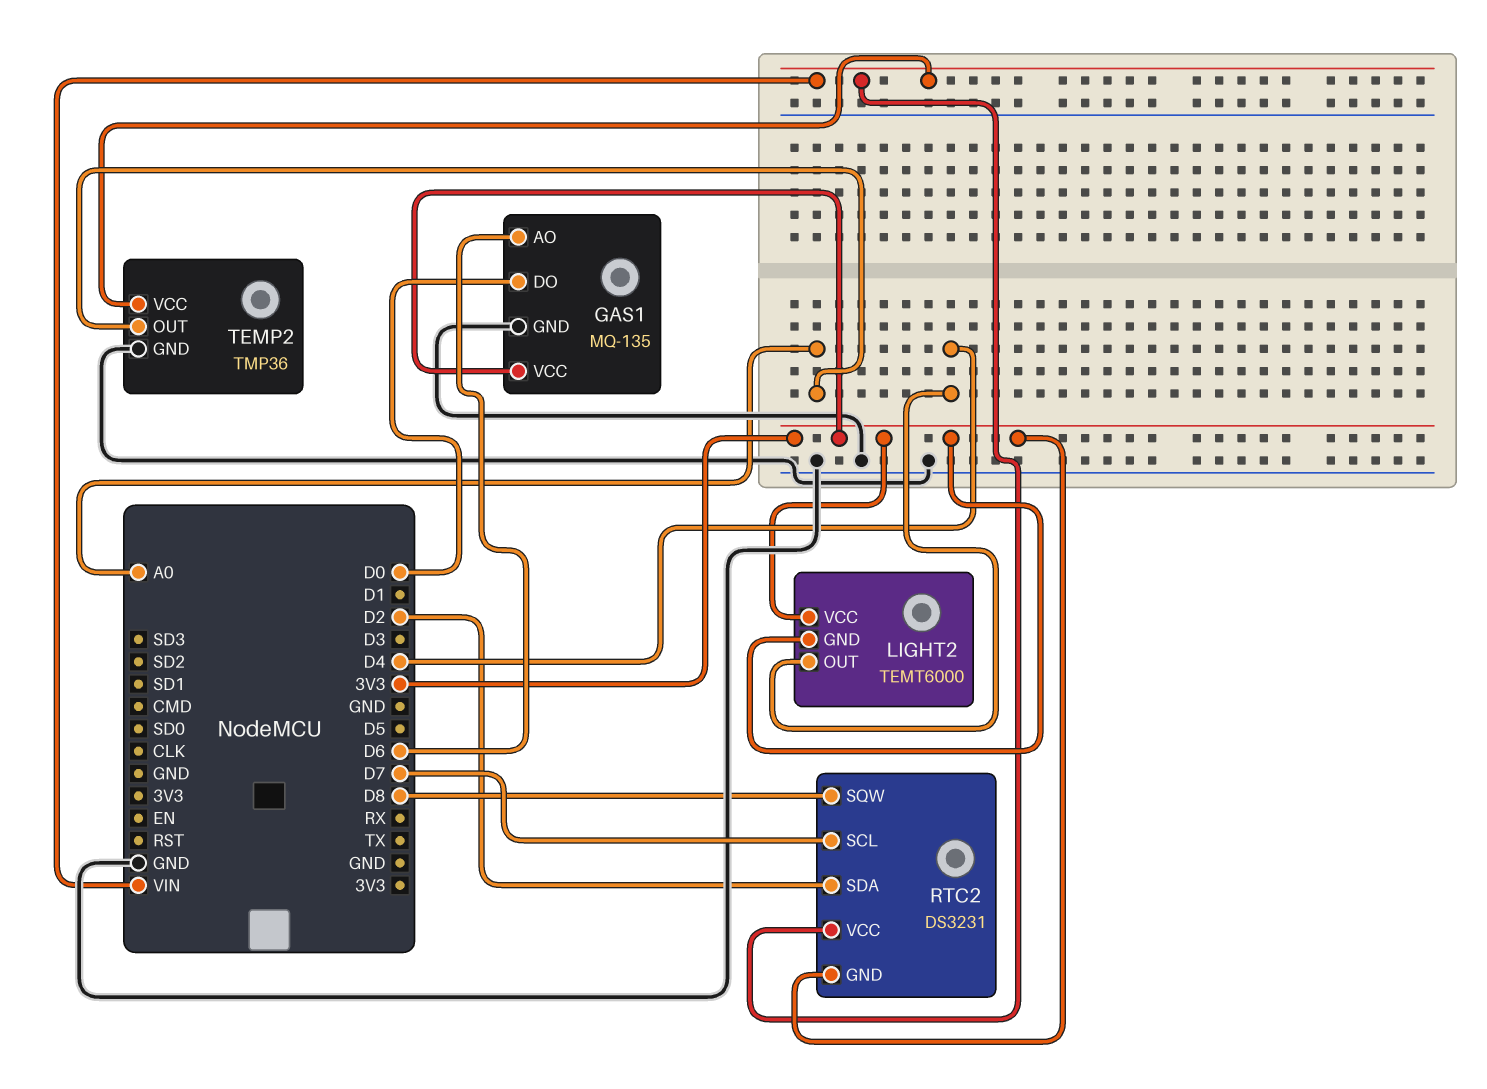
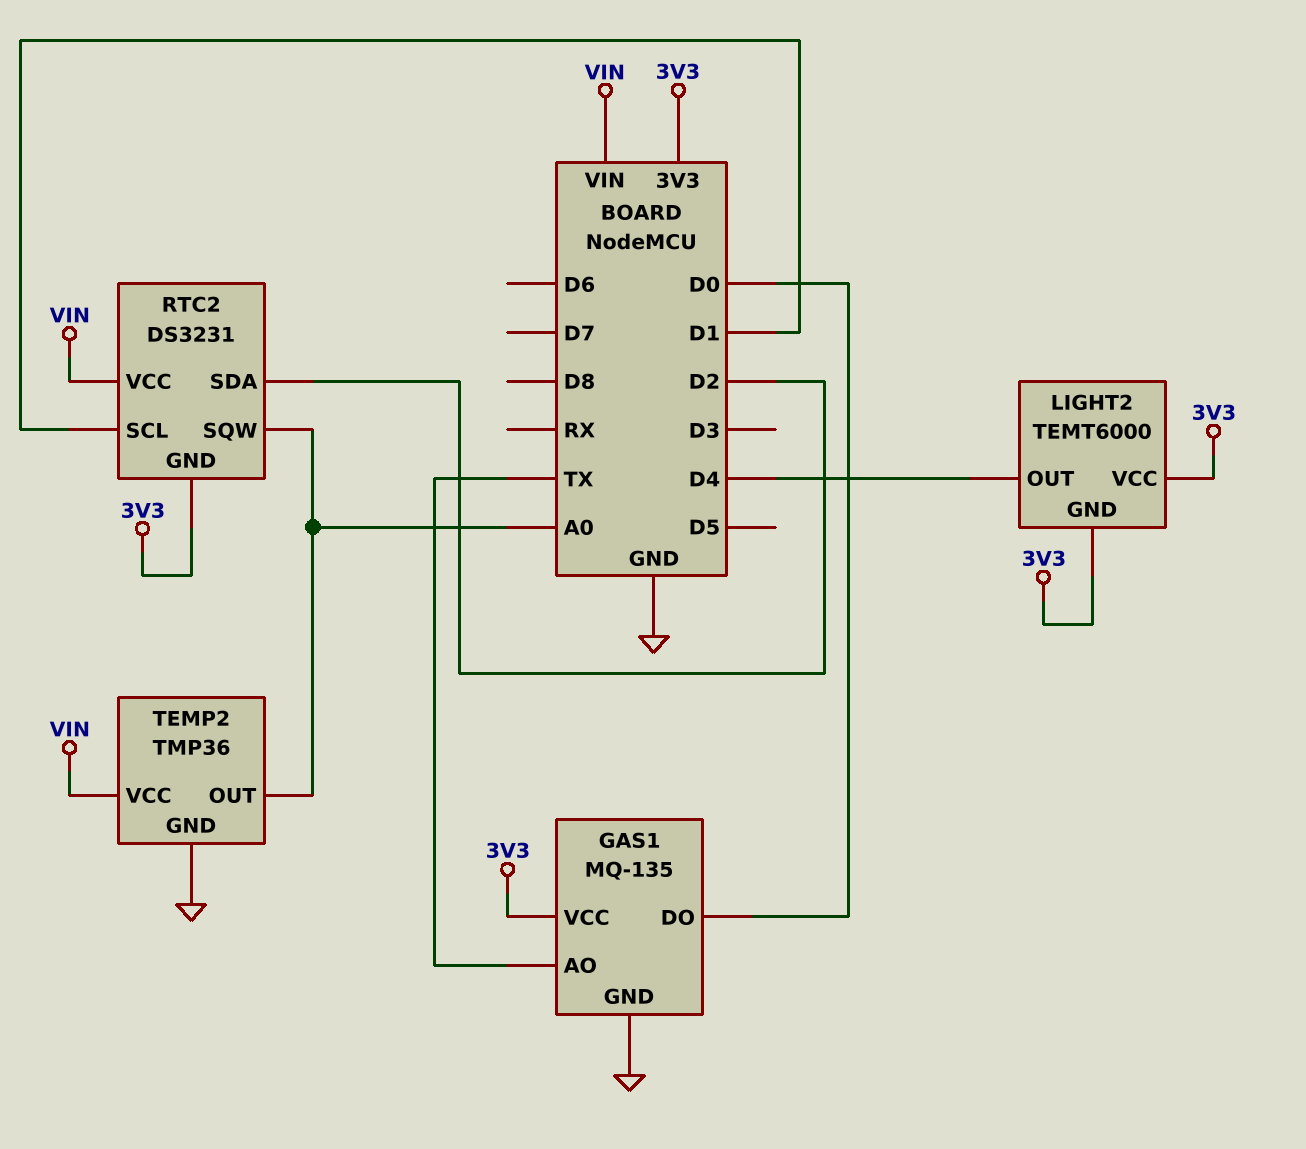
GAS1 pin AO: D6 -> TX
RTC2 pin SCL: D7 -> D1
RTC2 pin SQW: D8 -> A0

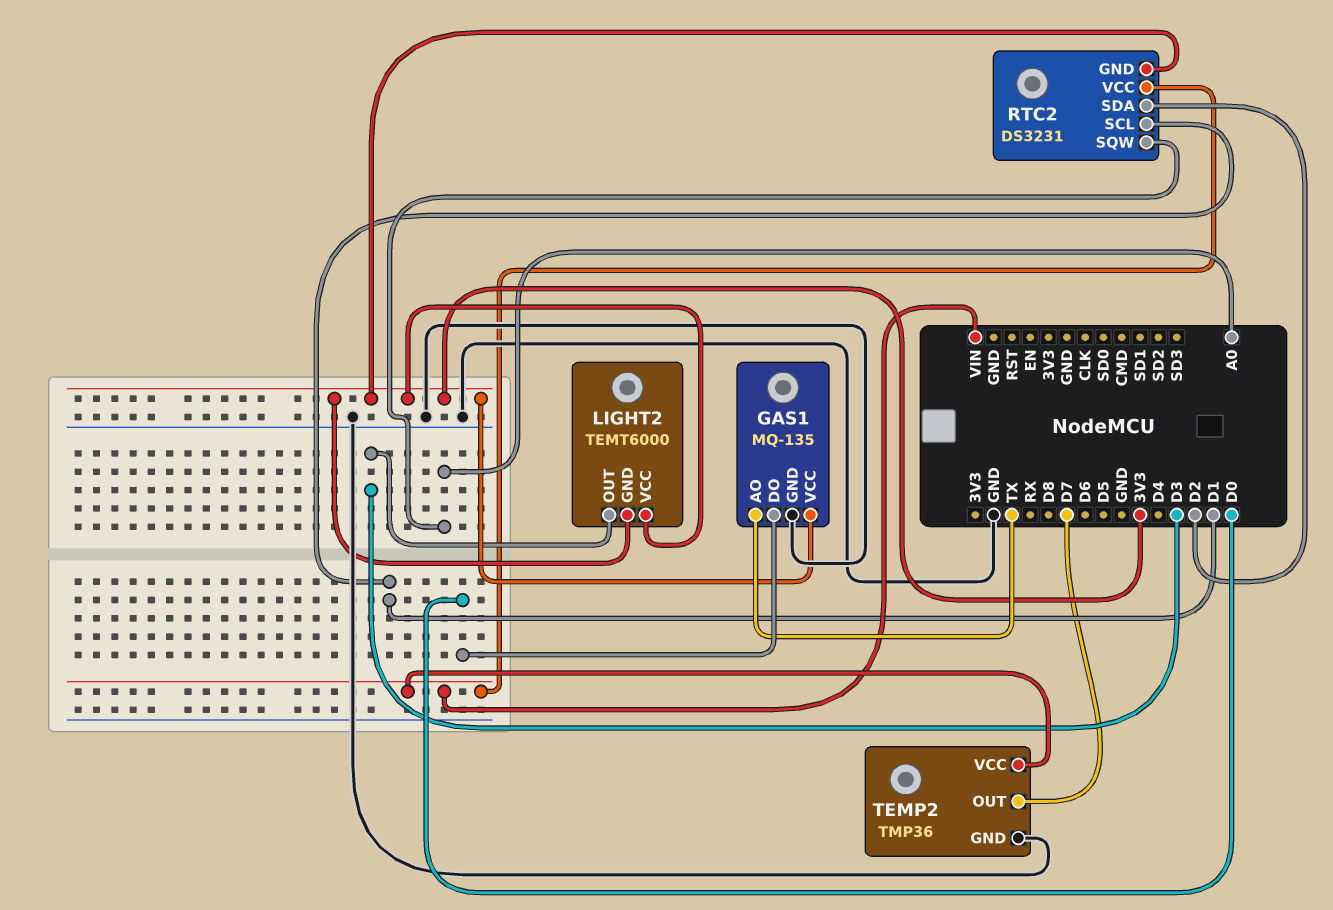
LIGHT2 pin OUT: D4 -> D3
TEMP2 pin OUT: A0 -> D7

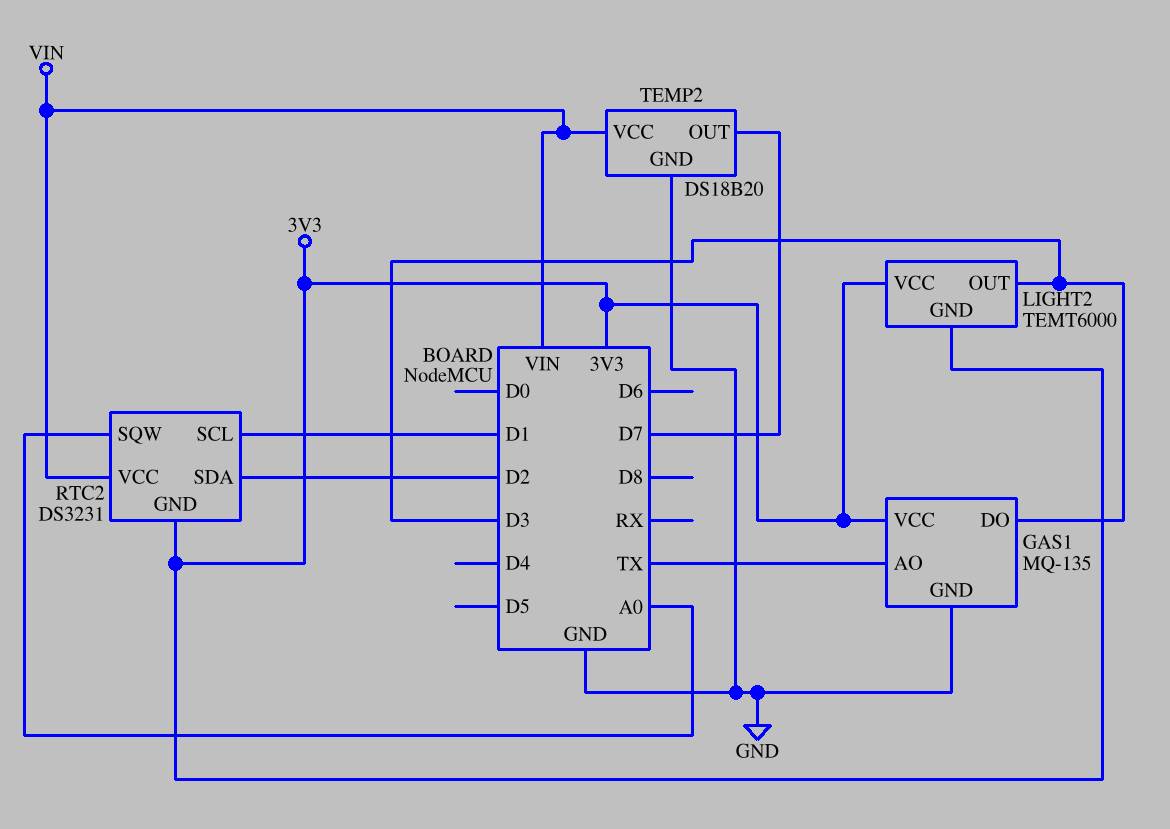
GAS1 pin DO: D0 -> D3
TEMP2: TMP36 -> DS18B20

